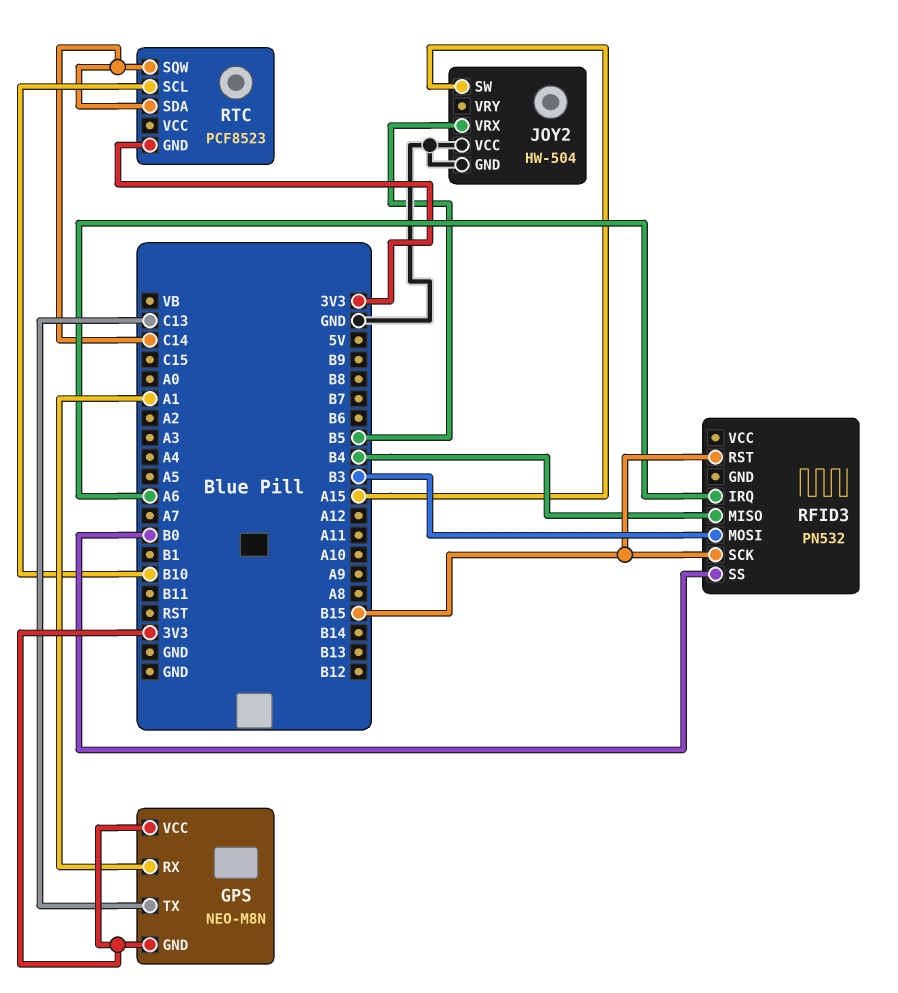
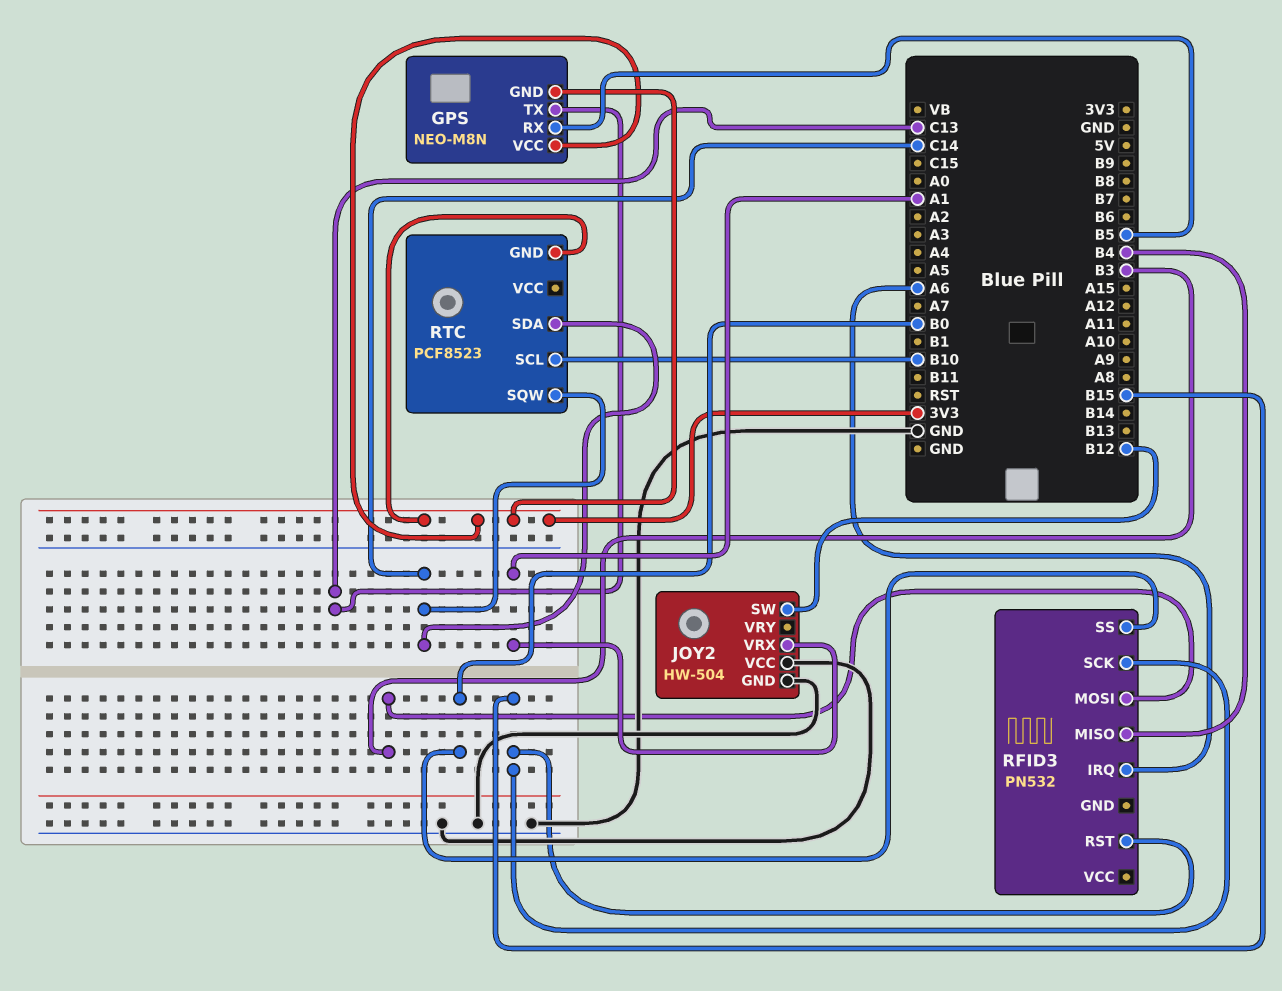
GPS pin RX: A1 -> B5
JOY2 pin SW: A15 -> B12
JOY2 pin VRX: B5 -> A1

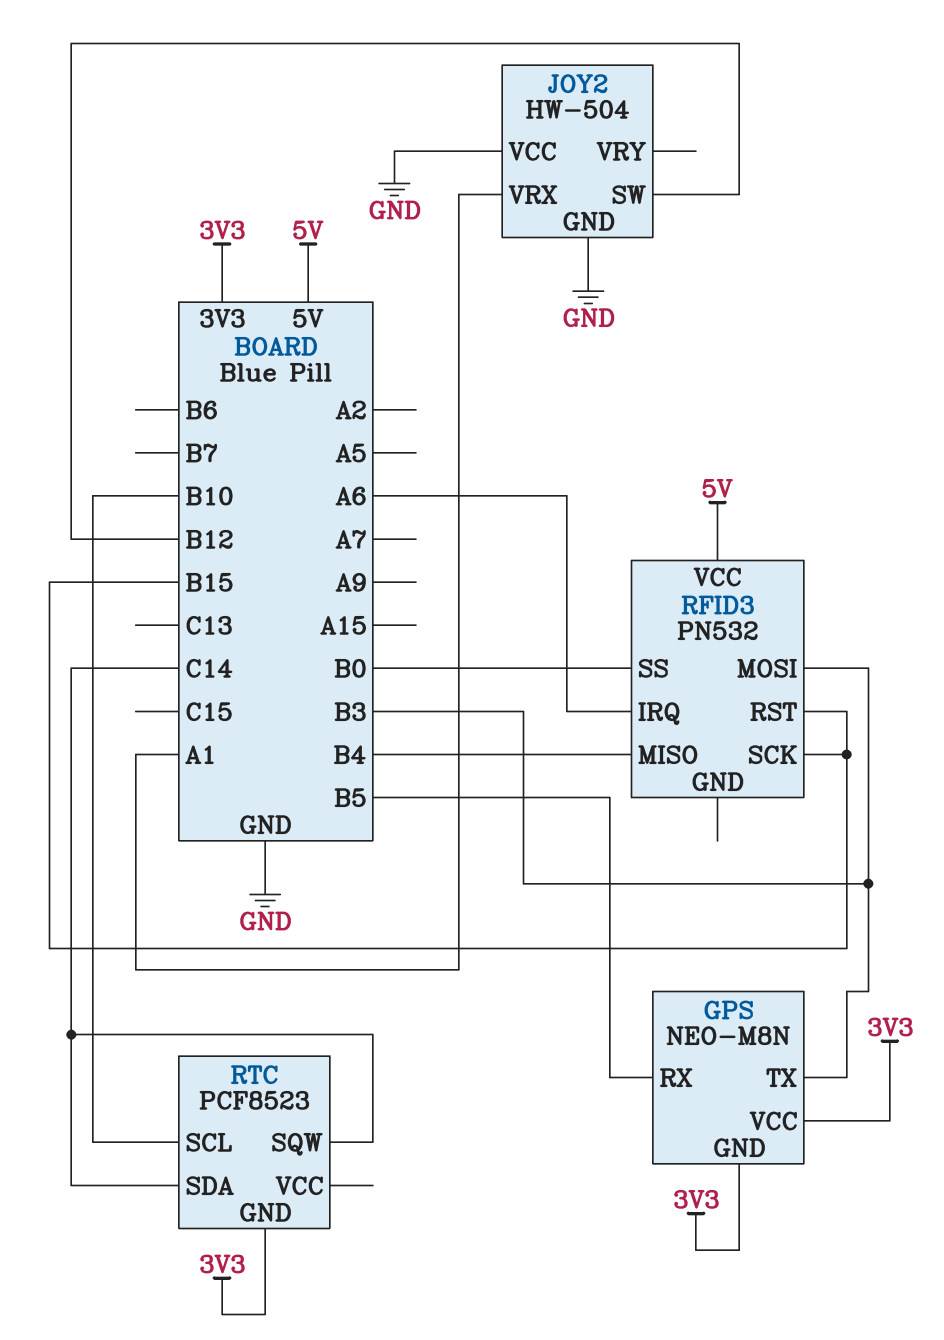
GPS pin TX: C13 -> B3
RFID3 pin VCC: none -> 5V

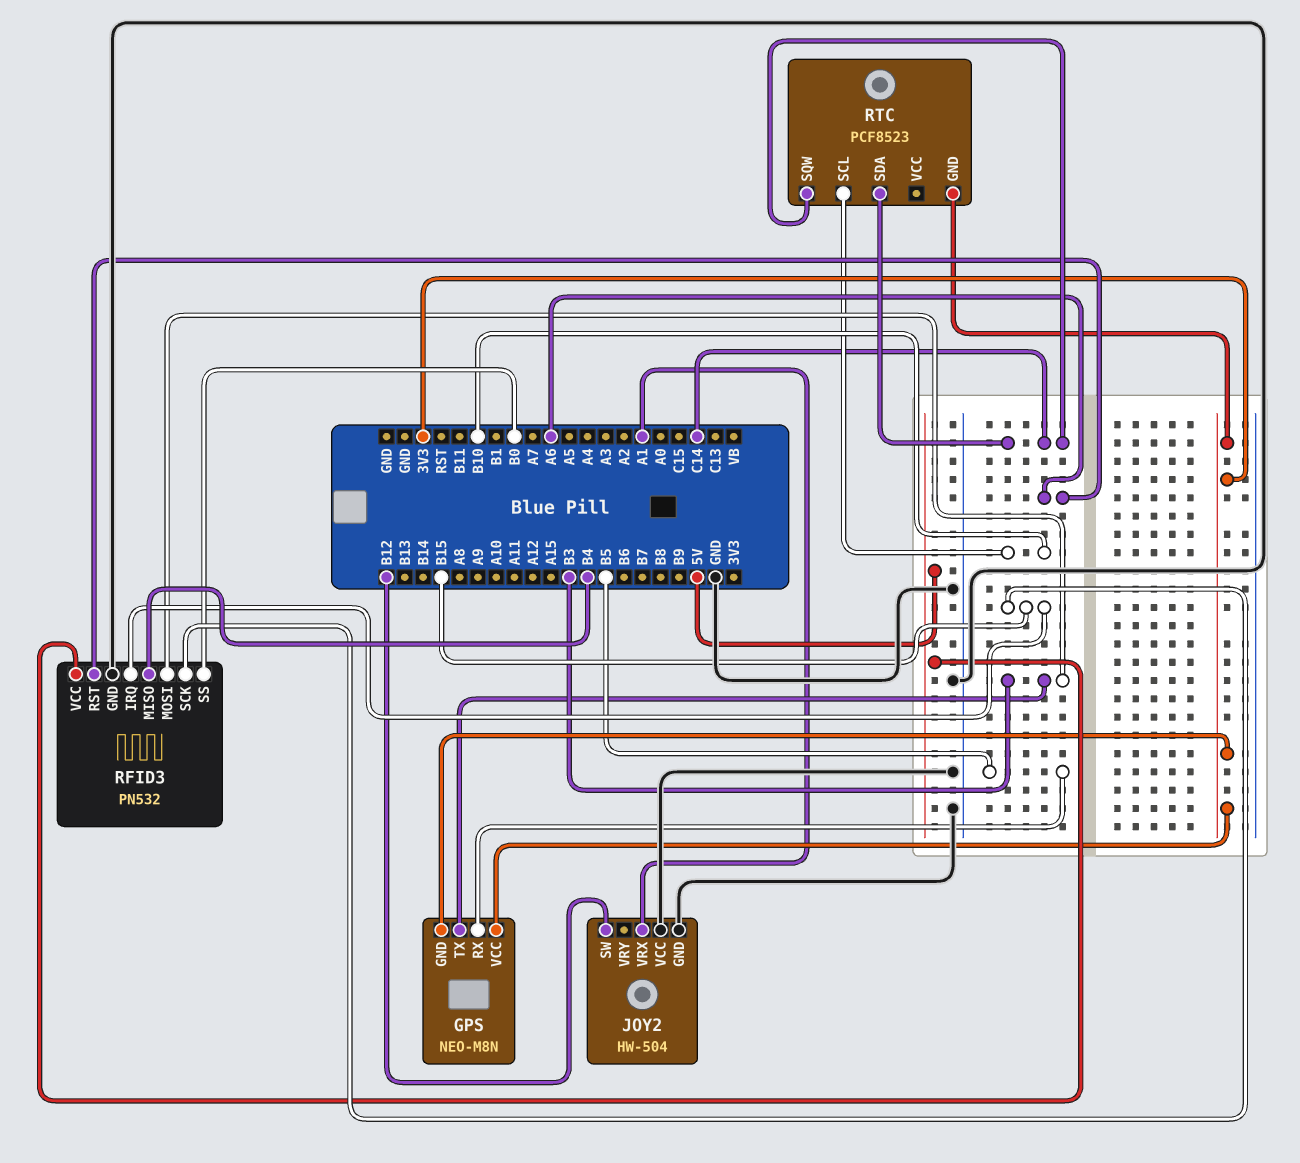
RFID3 pin GND: none -> GND
RFID3 pin IRQ: A6 -> B15
RFID3 pin RST: B15 -> A6

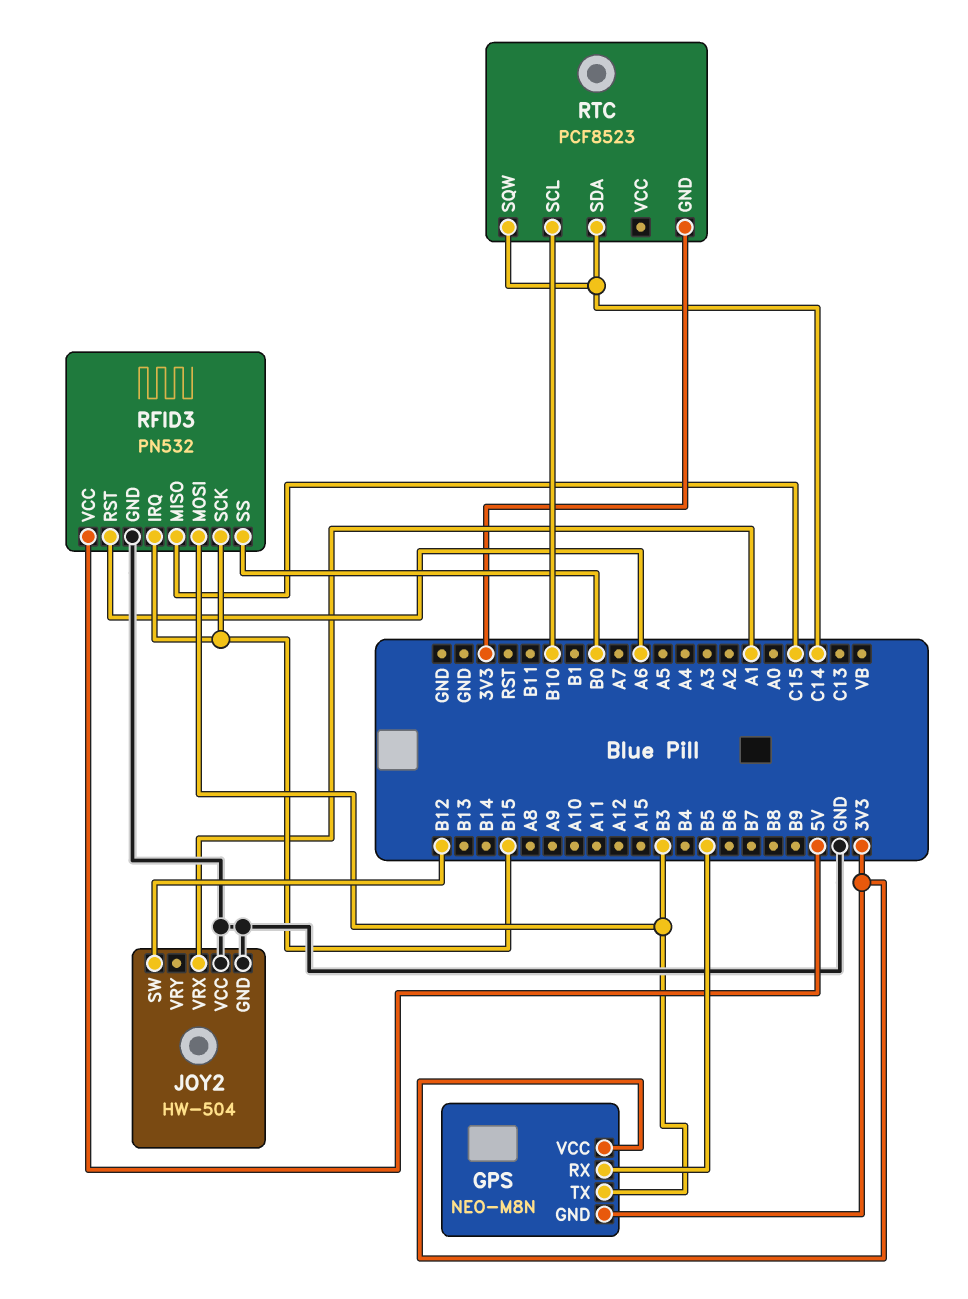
RFID3 pin MISO: B4 -> C15

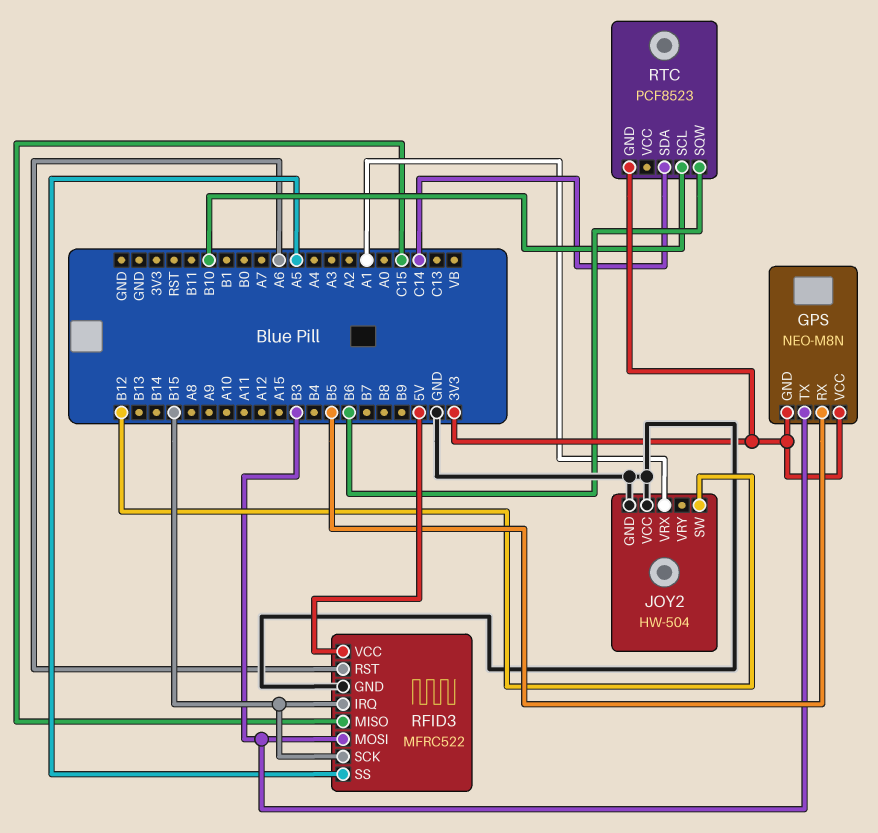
RFID3: PN532 -> MFRC522
RFID3 pin SS: B0 -> A5
RTC pin SQW: C14 -> B6

